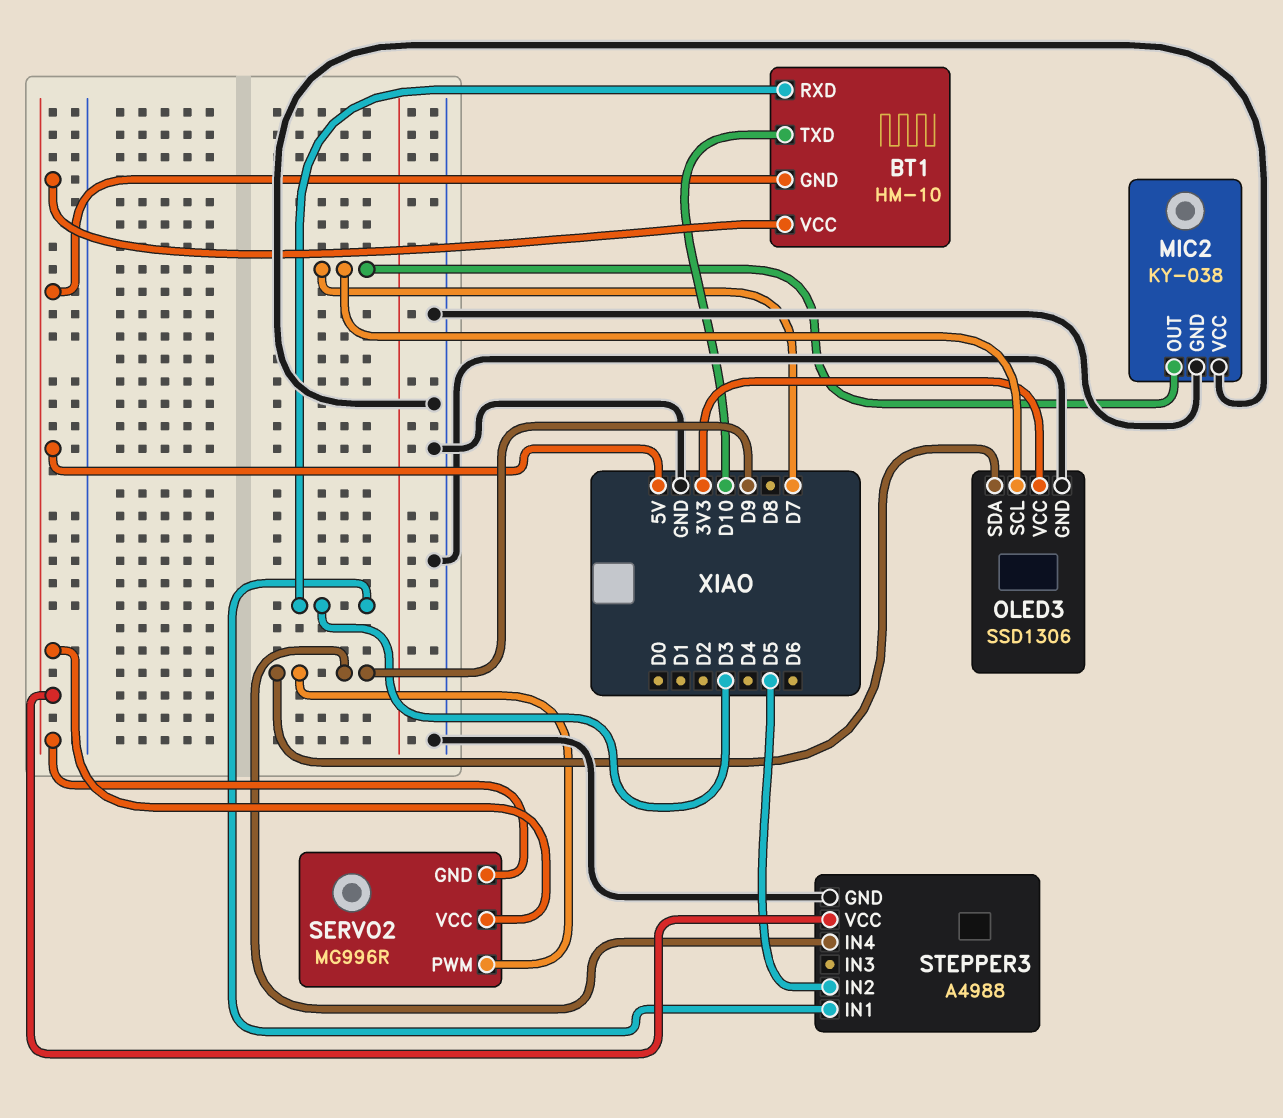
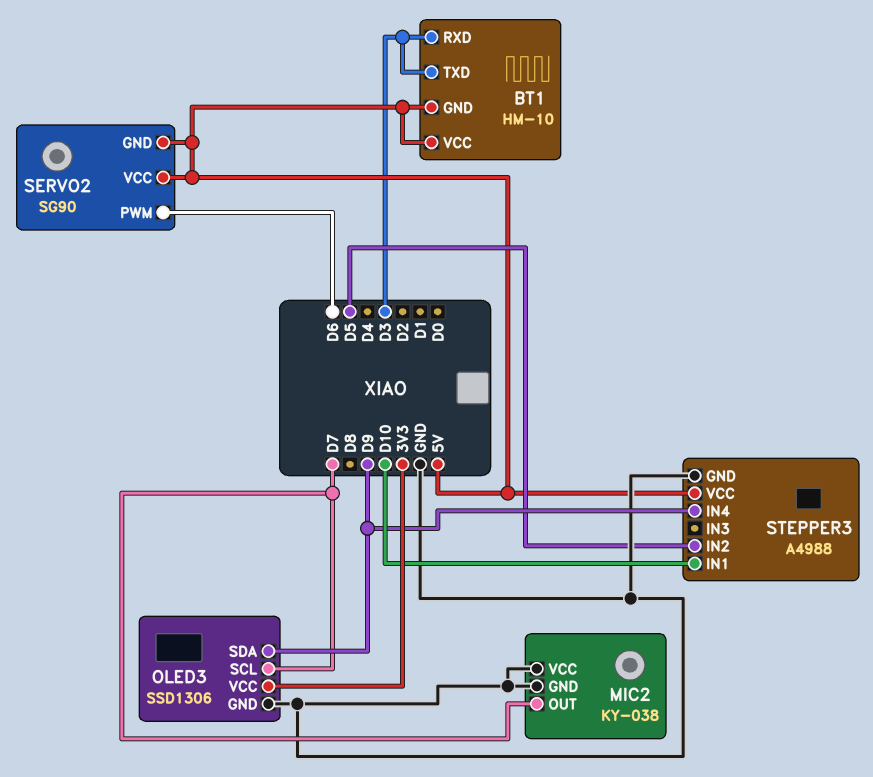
BT1 pin TXD: D10 -> D3
SERVO2: MG996R -> SG90
SERVO2 pin PWM: D9 -> D6
STEPPER3 pin IN1: D3 -> D10

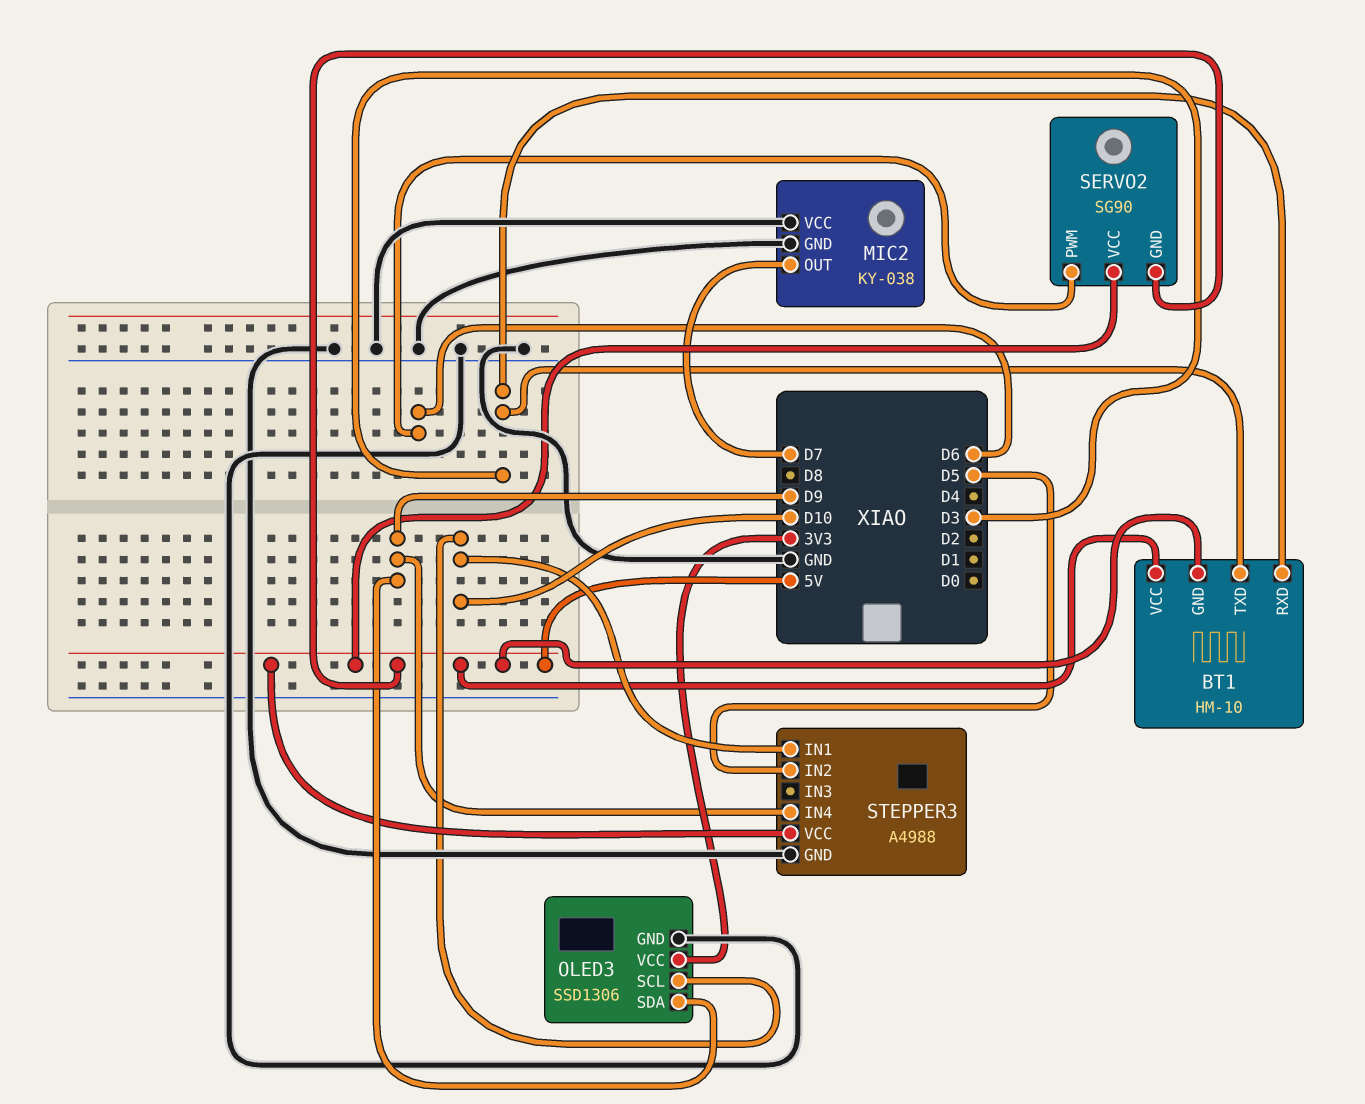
OLED3 pin SCL: D7 -> D10

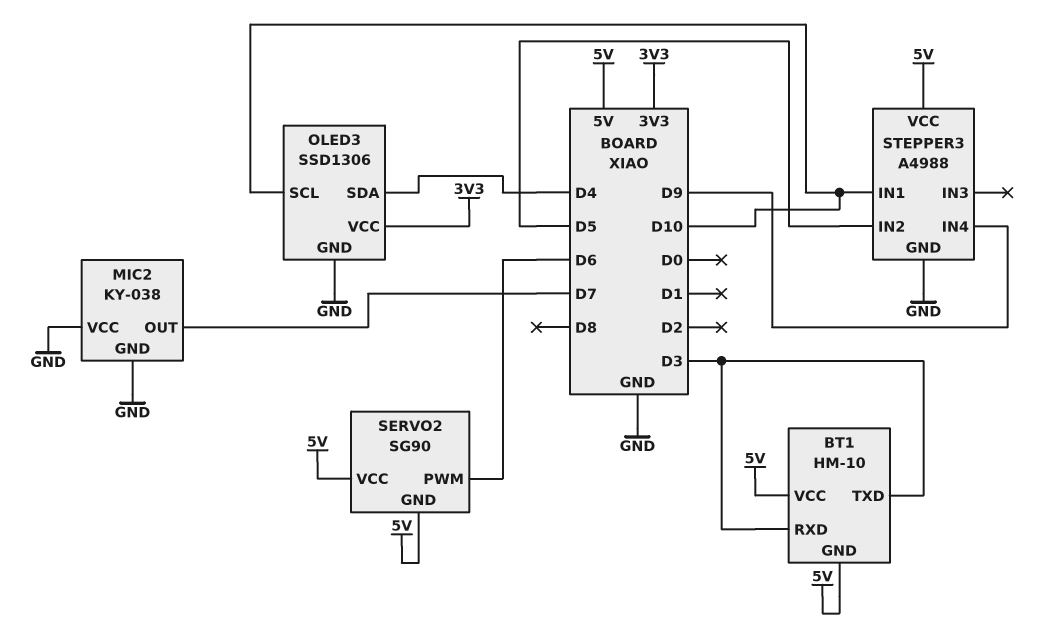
OLED3 pin SDA: D9 -> D4

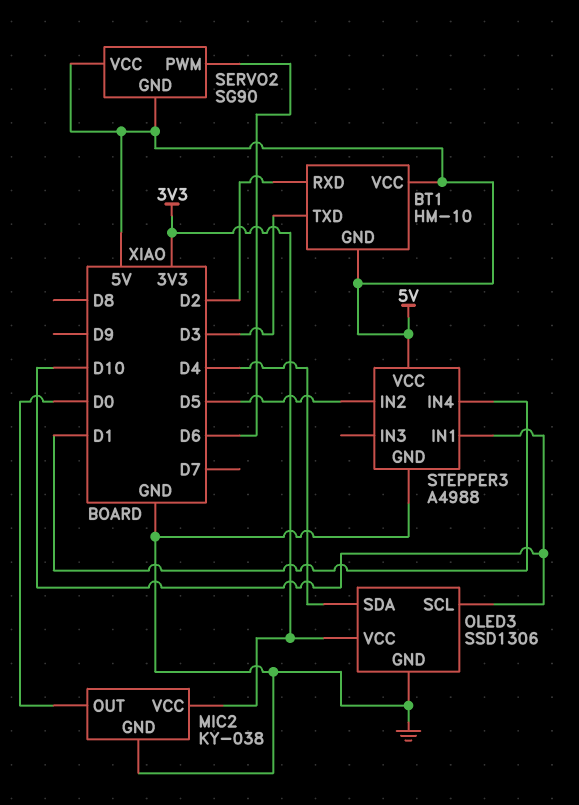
BT1 pin RXD: D3 -> D2
MIC2 pin OUT: D7 -> D0
MIC2 pin VCC: GND -> 3V3
STEPPER3 pin IN4: D9 -> D1

